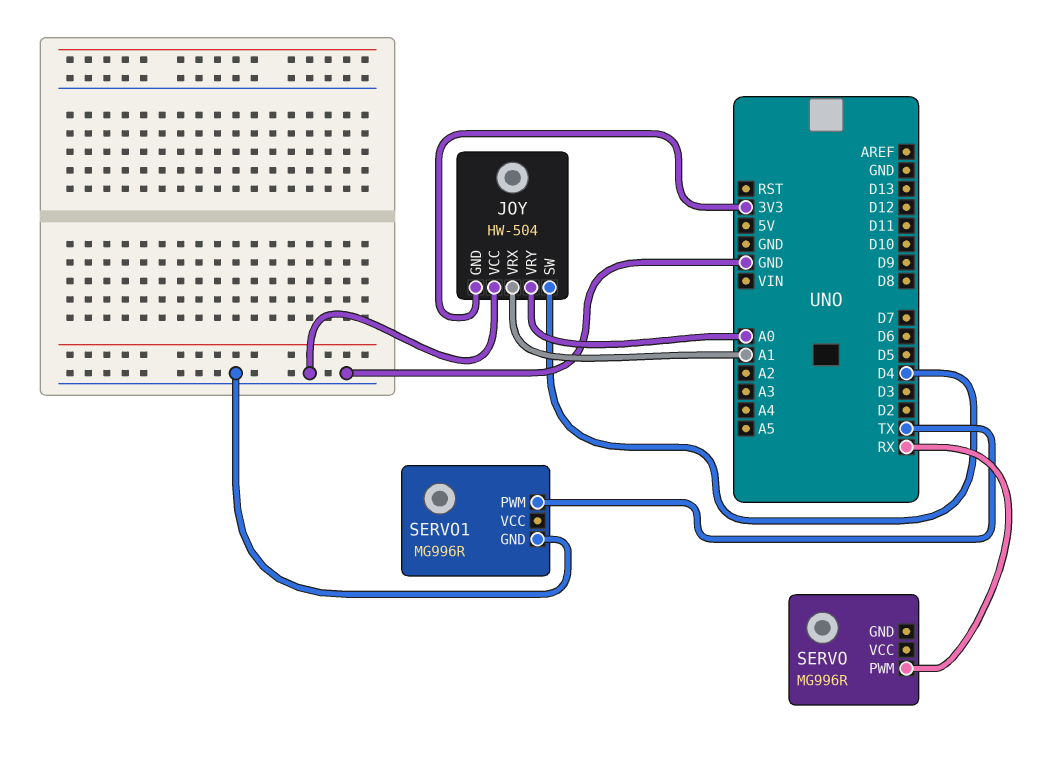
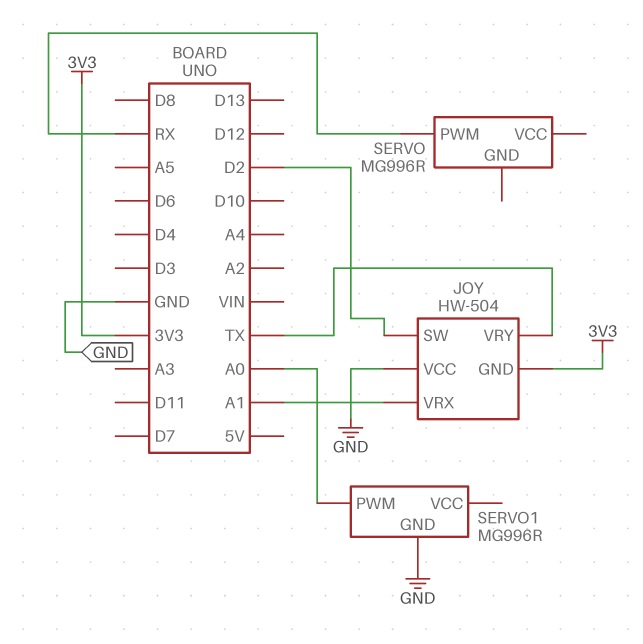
JOY pin SW: D4 -> D2
JOY pin VRY: A0 -> TX
SERVO1 pin PWM: TX -> A0

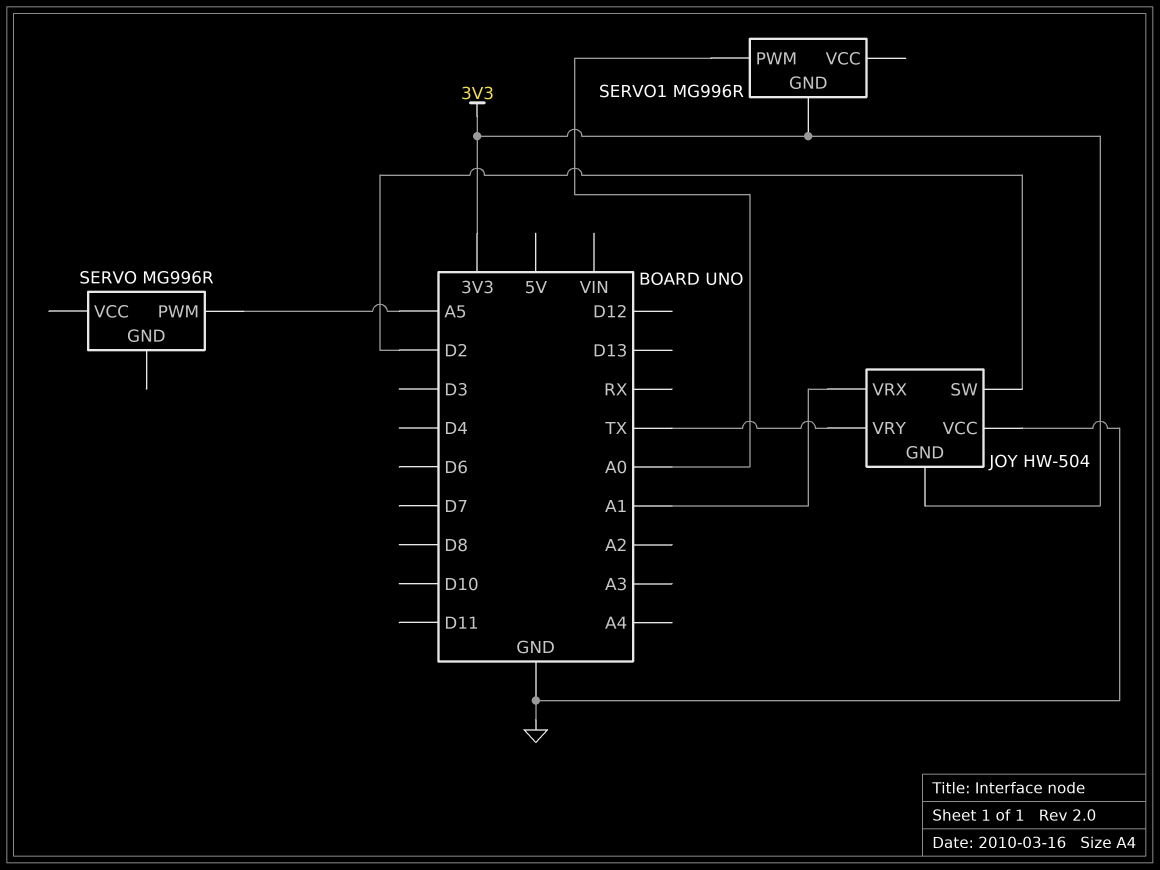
SERVO pin PWM: RX -> A5
SERVO1 pin GND: GND -> 3V3

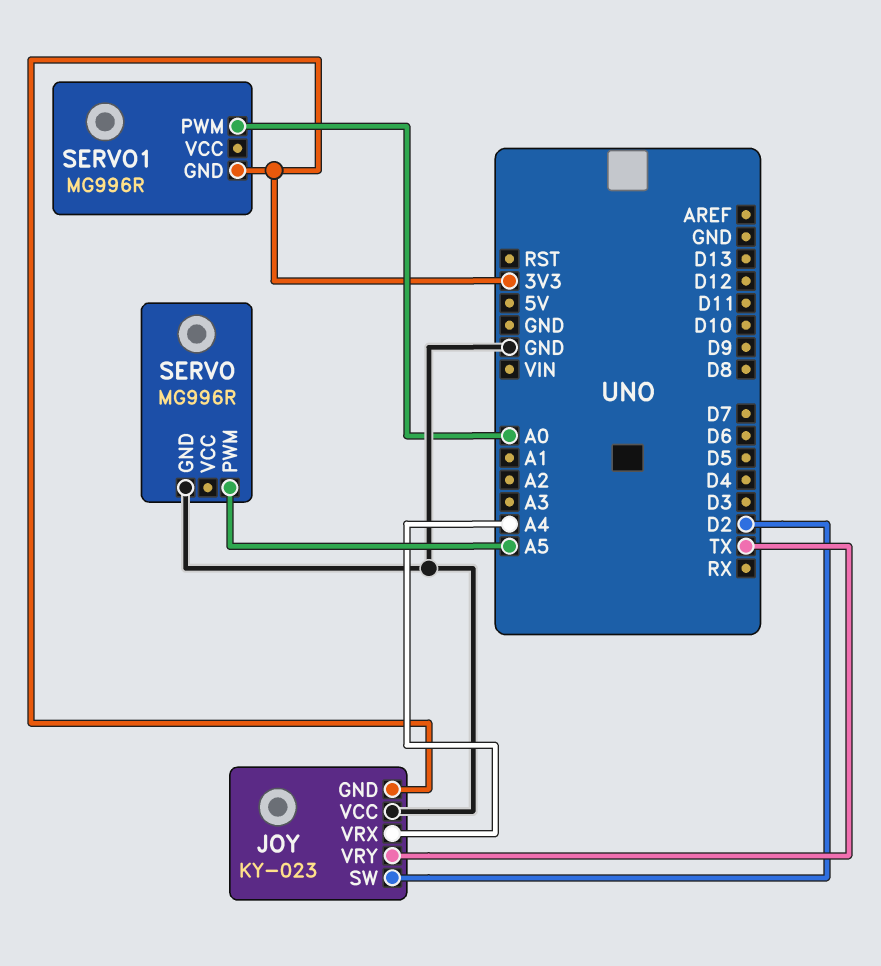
JOY: HW-504 -> KY-023
JOY pin VRX: A1 -> A4
SERVO pin GND: none -> GND

